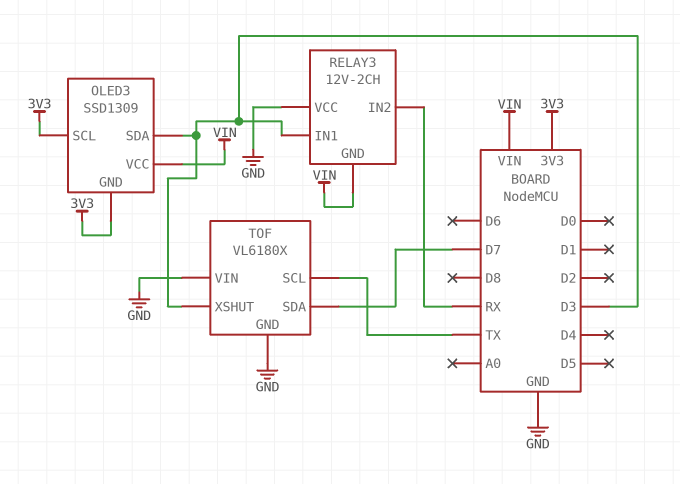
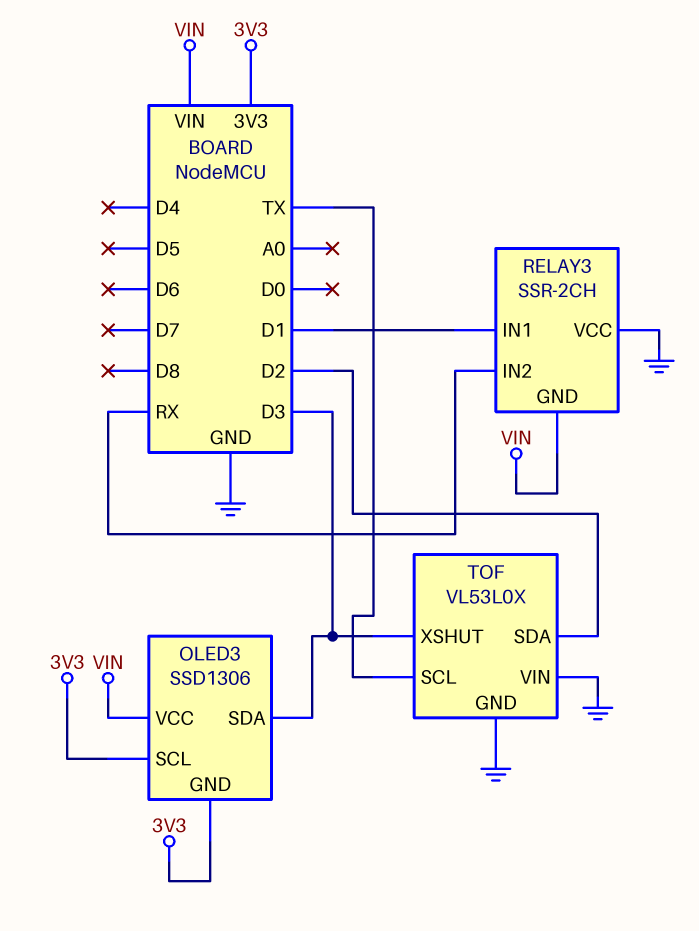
OLED3: SSD1309 -> SSD1306
RELAY3: 12V-2CH -> SSR-2CH
RELAY3 pin IN1: D3 -> D1
TOF: VL6180X -> VL53L0X
TOF pin SDA: D7 -> D2

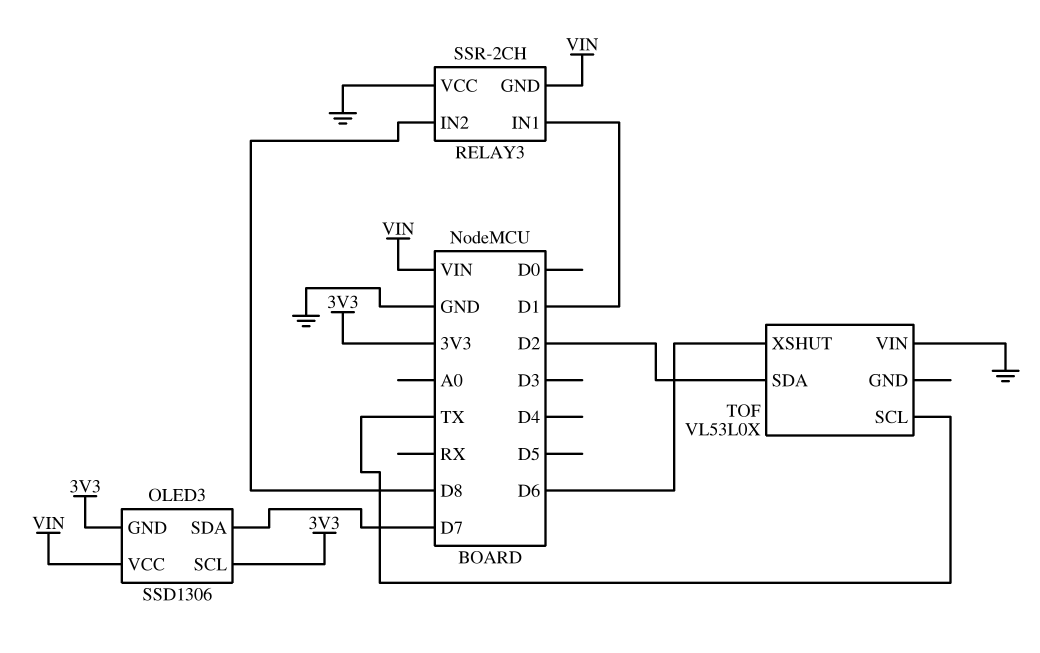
OLED3 pin SDA: D3 -> D7
RELAY3 pin IN2: RX -> D8
TOF pin GND: GND -> none
TOF pin XSHUT: D3 -> D6

